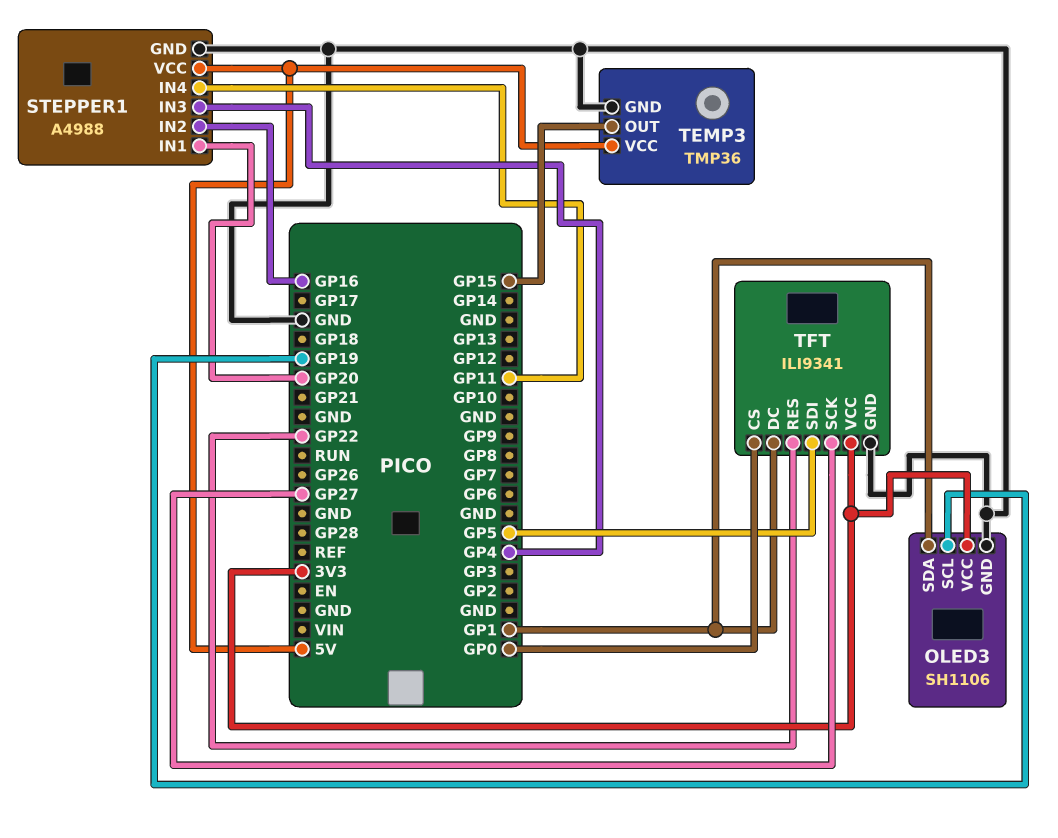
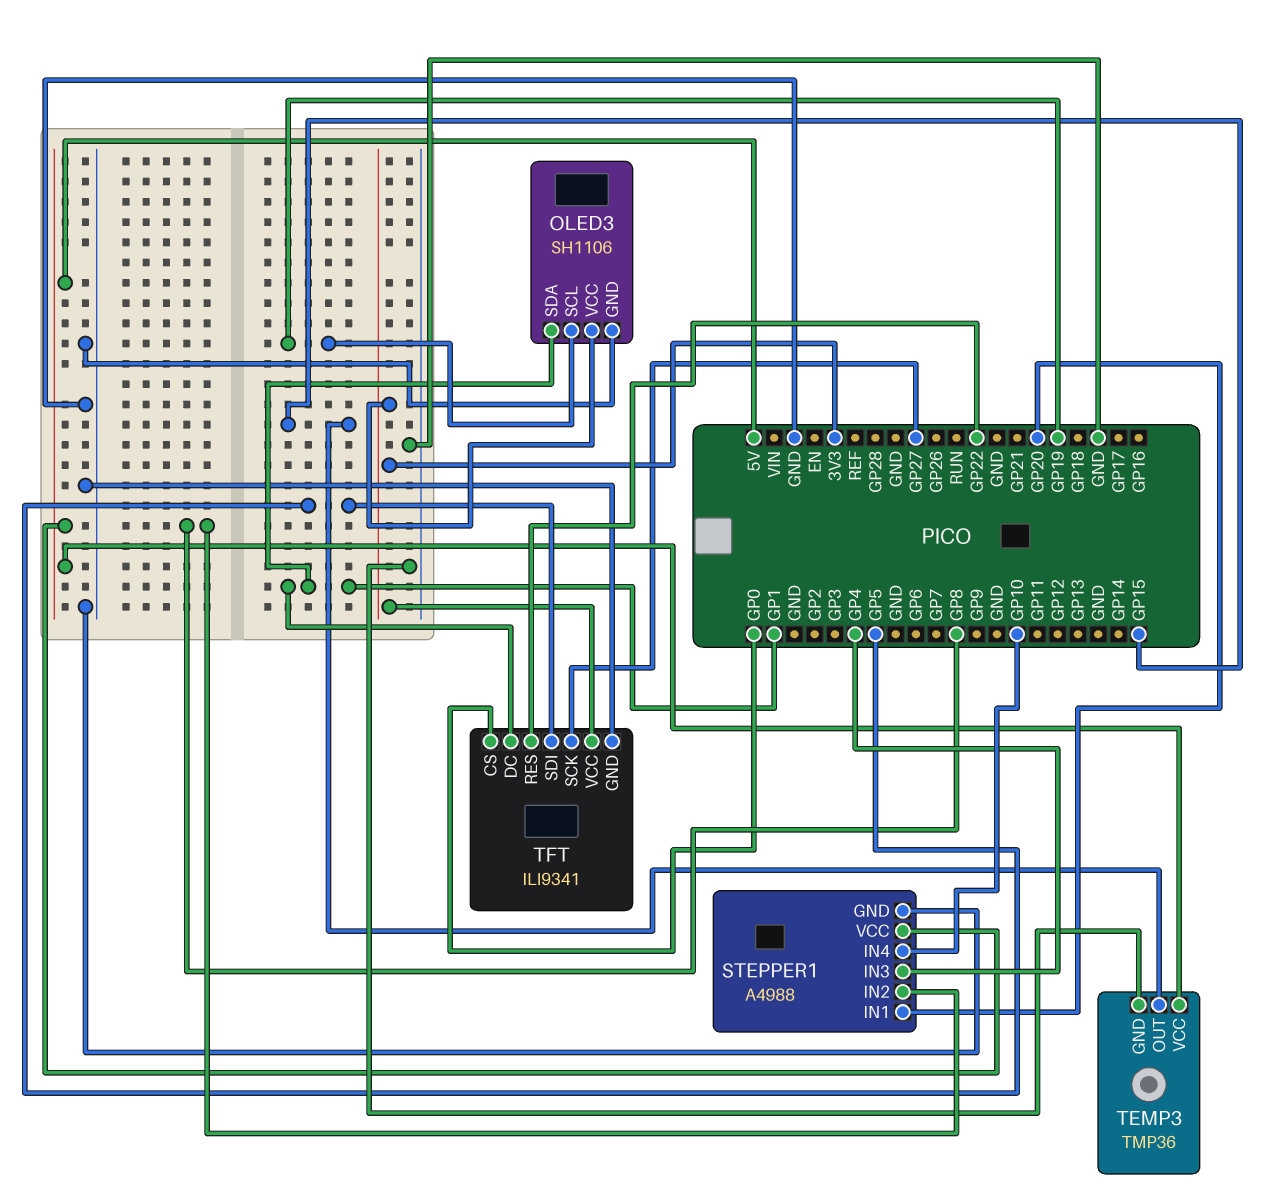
STEPPER1 pin IN2: GP16 -> GP8
STEPPER1 pin IN4: GP11 -> GP10

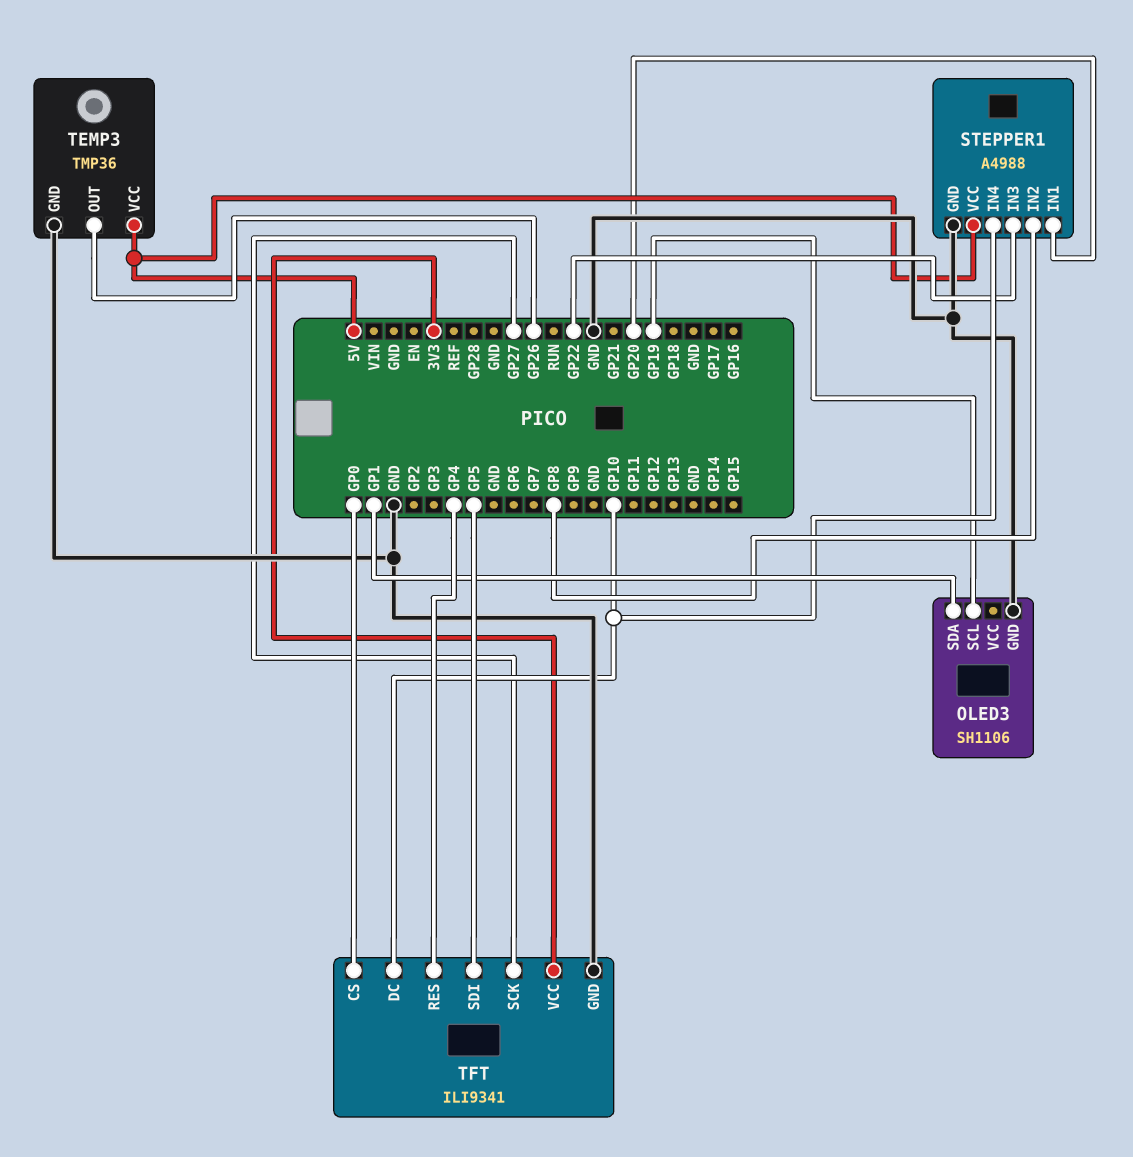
OLED3 pin VCC: 3V3 -> none
STEPPER1 pin IN3: GP4 -> GP22
TEMP3 pin OUT: GP15 -> GP26
TFT pin DC: GP1 -> GP10
TFT pin RES: GP22 -> GP4

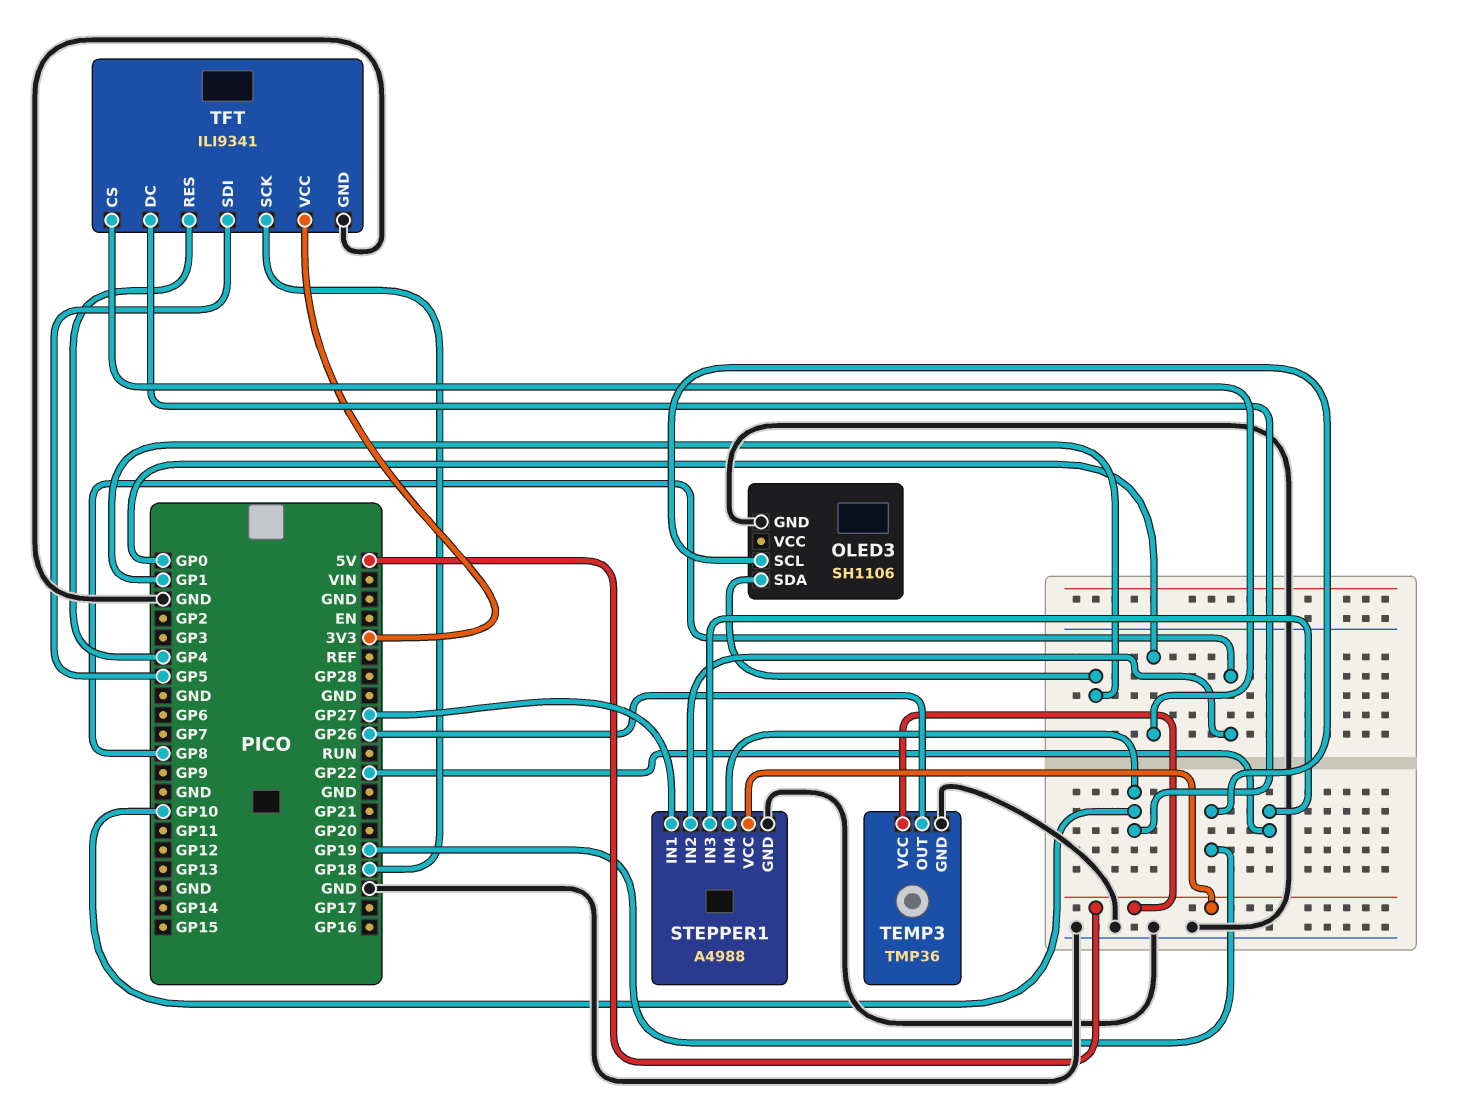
STEPPER1 pin IN1: GP20 -> GP27
TFT pin SCK: GP27 -> GP18

